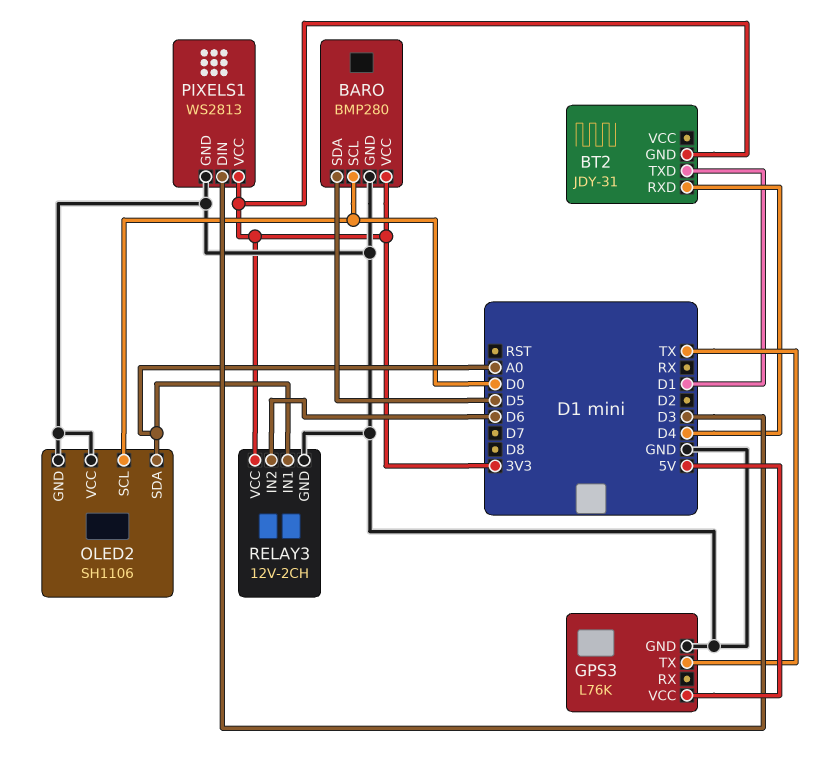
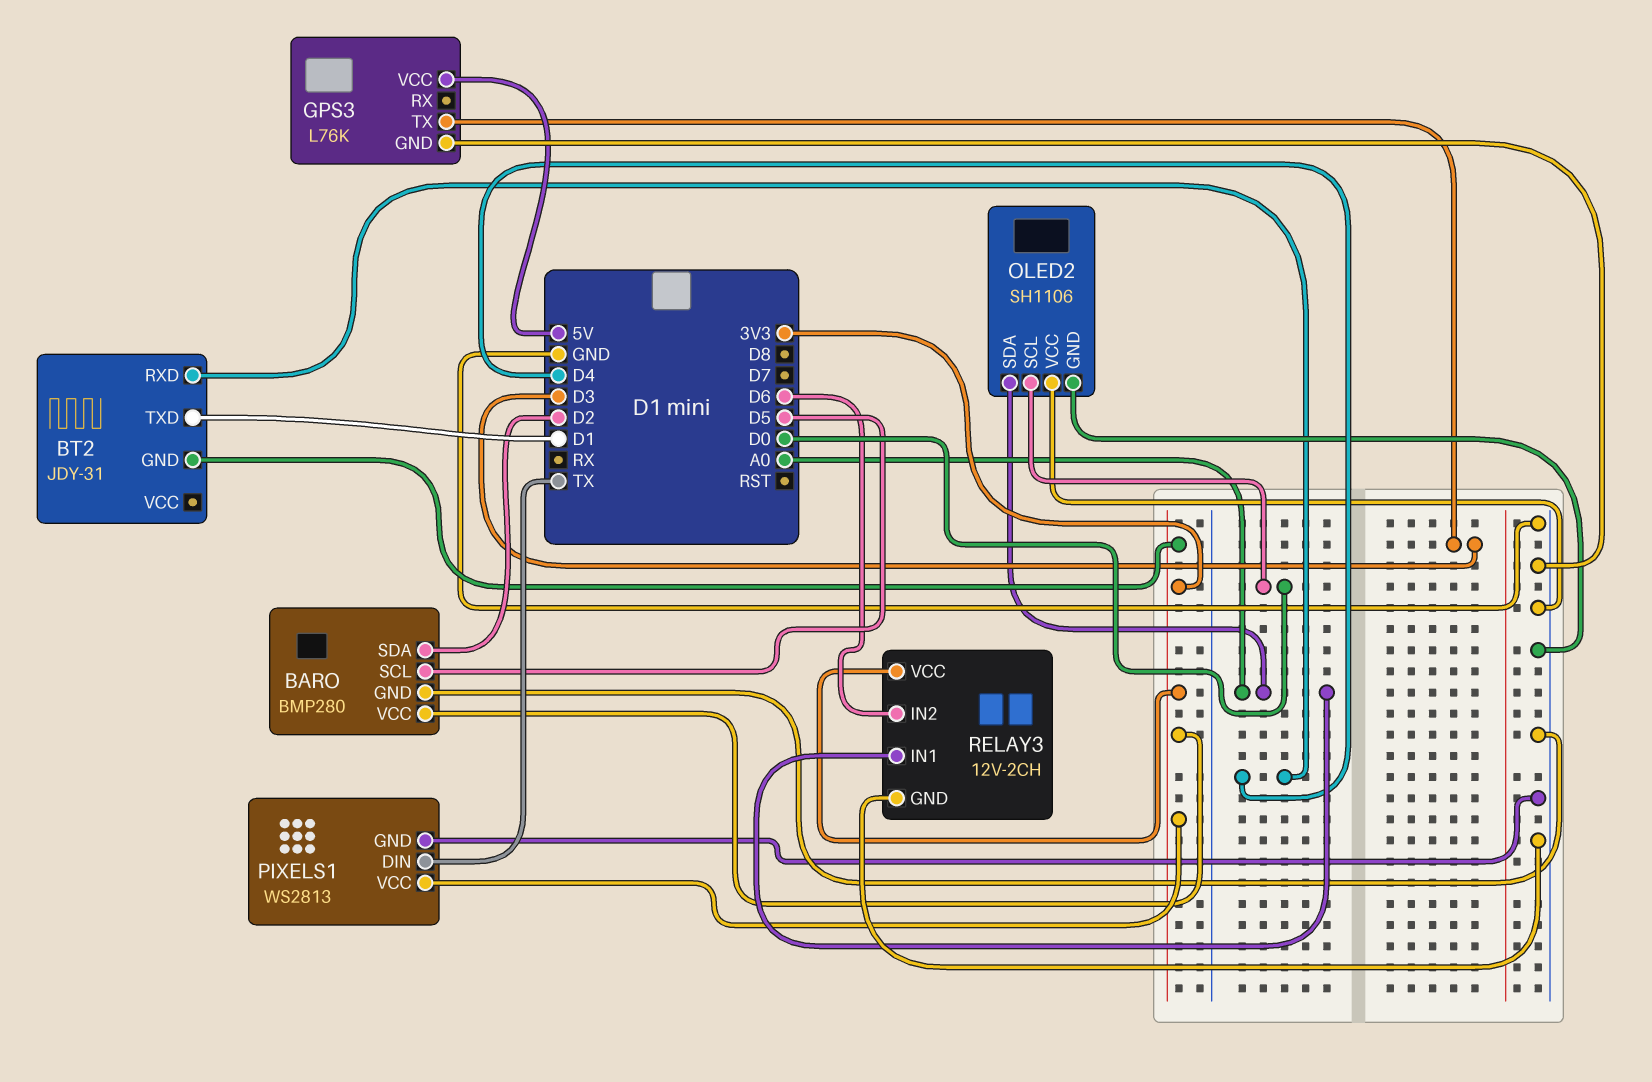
BARO pin SCL: D0 -> D5
BARO pin SDA: D5 -> D2
GPS3 pin TX: TX -> D3
PIXELS1 pin DIN: D3 -> TX

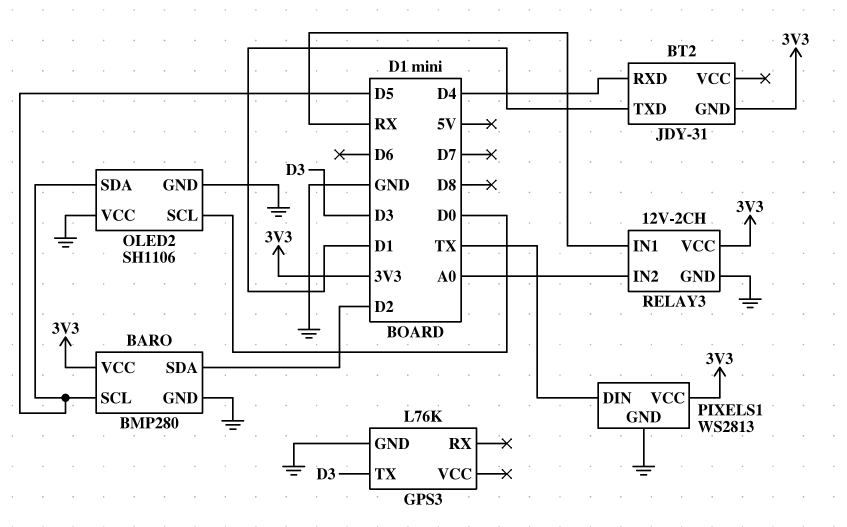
GPS3 pin VCC: 5V -> none
OLED2 pin SDA: A0 -> D5
RELAY3 pin IN1: A0 -> RX
RELAY3 pin IN2: D6 -> A0

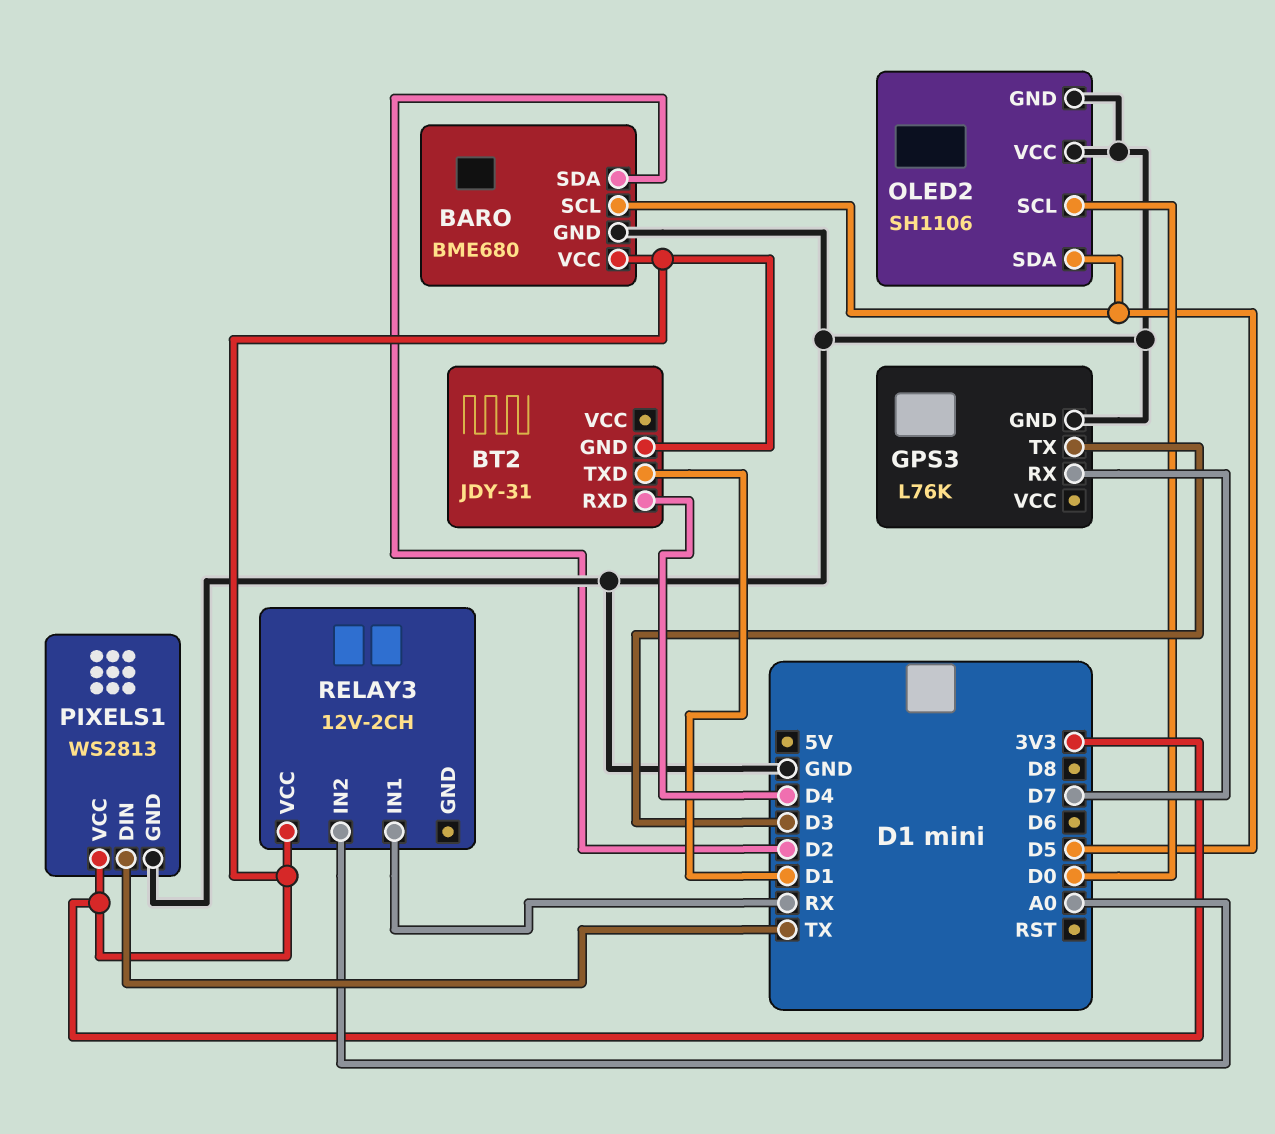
BARO: BMP280 -> BME680
GPS3 pin RX: none -> D7
RELAY3 pin GND: GND -> none

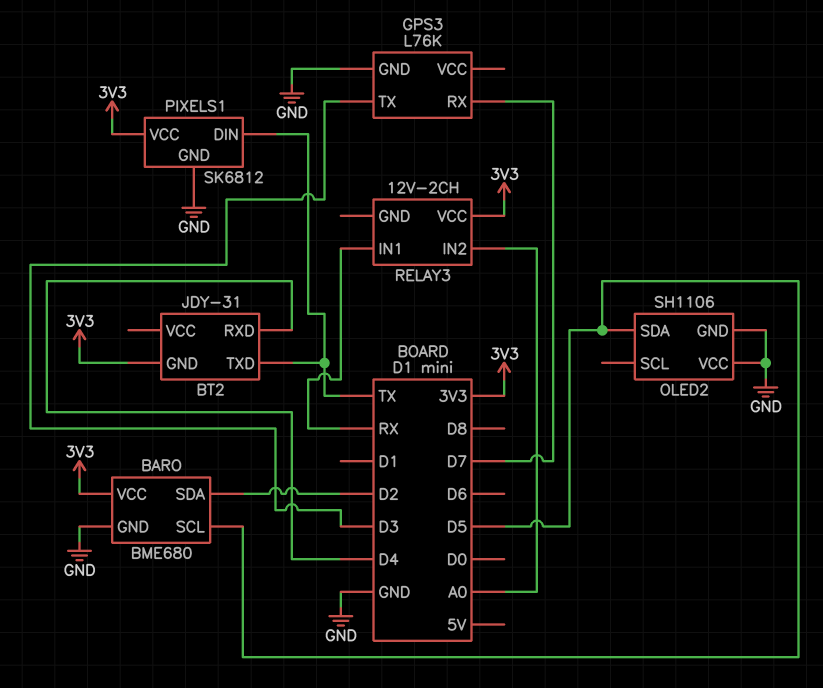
BT2 pin TXD: D1 -> TX
OLED2 pin SCL: D0 -> none
PIXELS1: WS2813 -> SK6812

